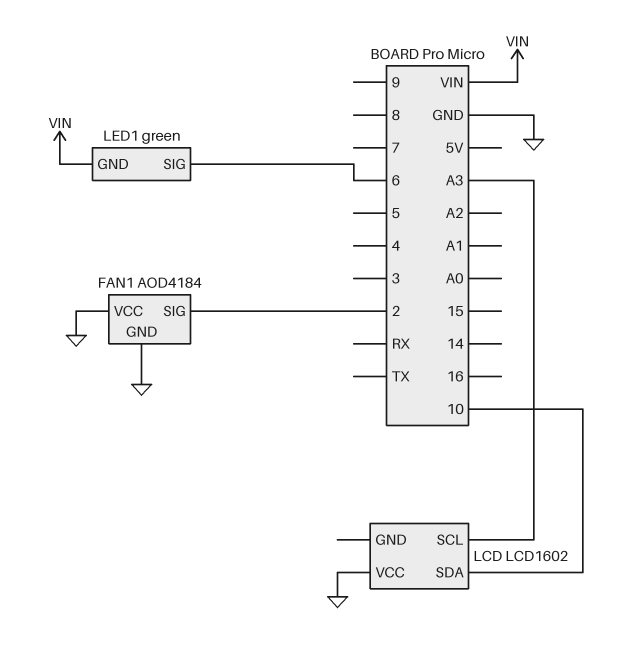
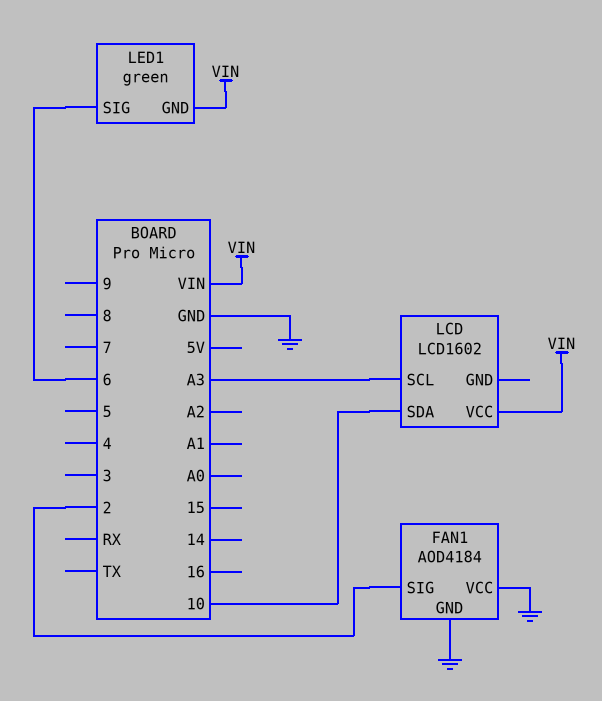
LCD pin VCC: GND -> VIN

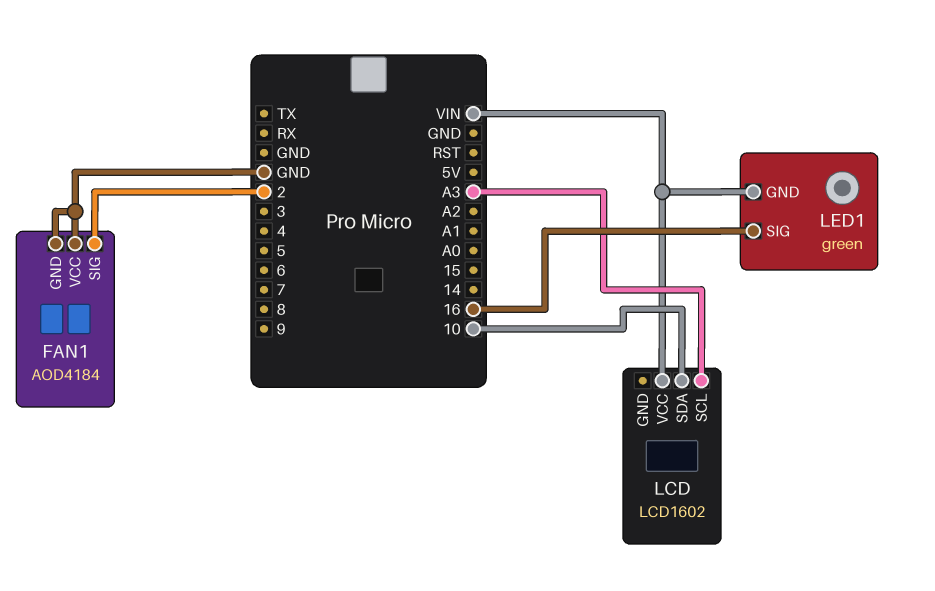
LED1 pin SIG: 6 -> 16

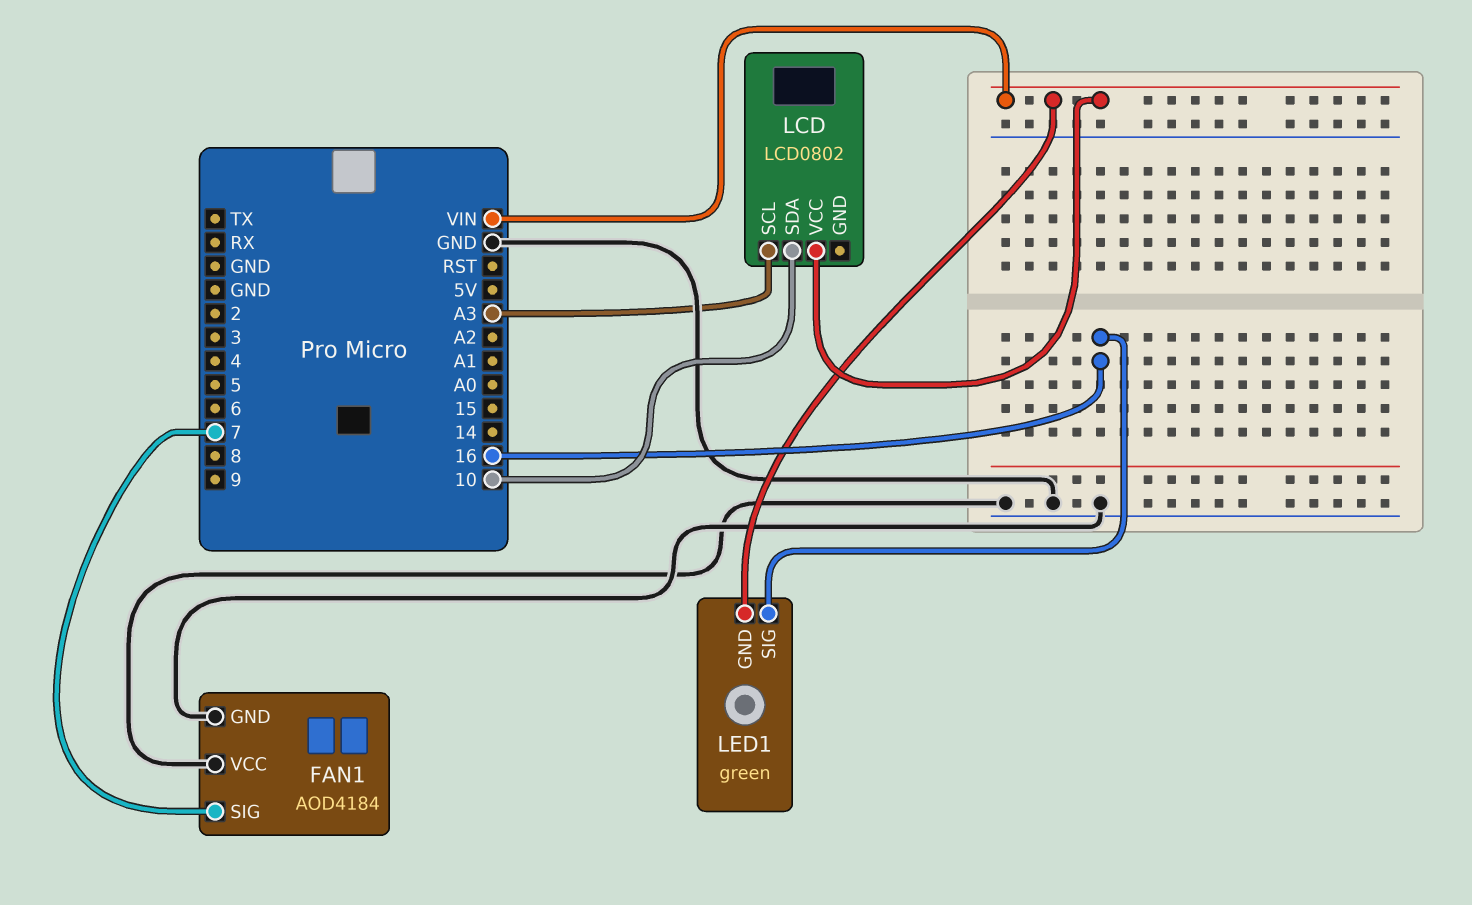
FAN1 pin SIG: 2 -> 7
LCD: LCD1602 -> LCD0802

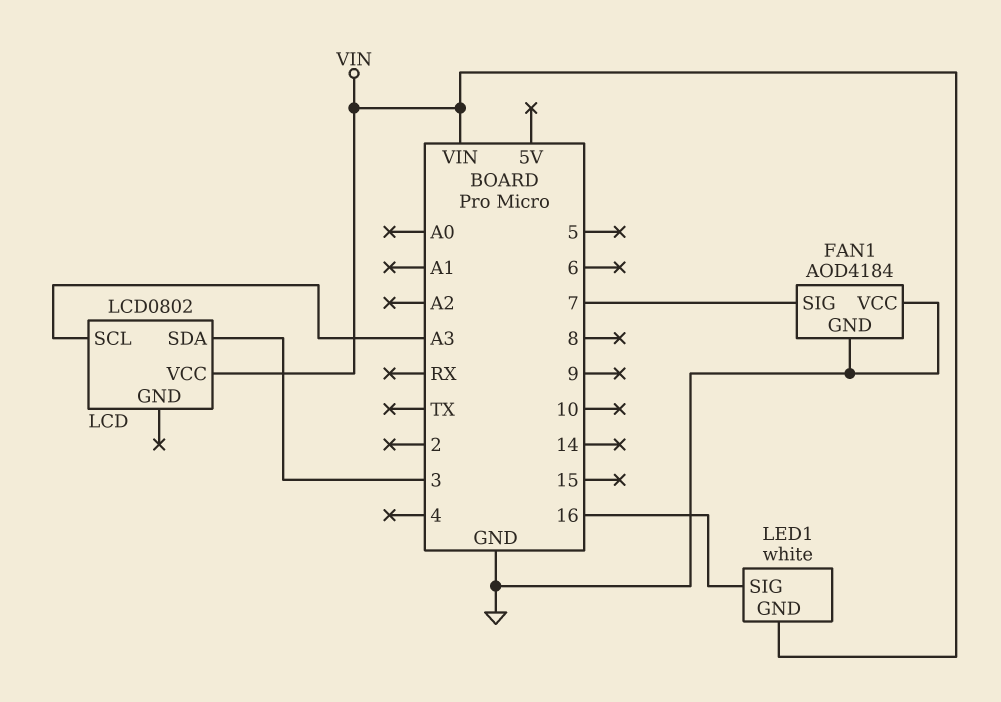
LCD pin SDA: 10 -> 3
LED1: green -> white

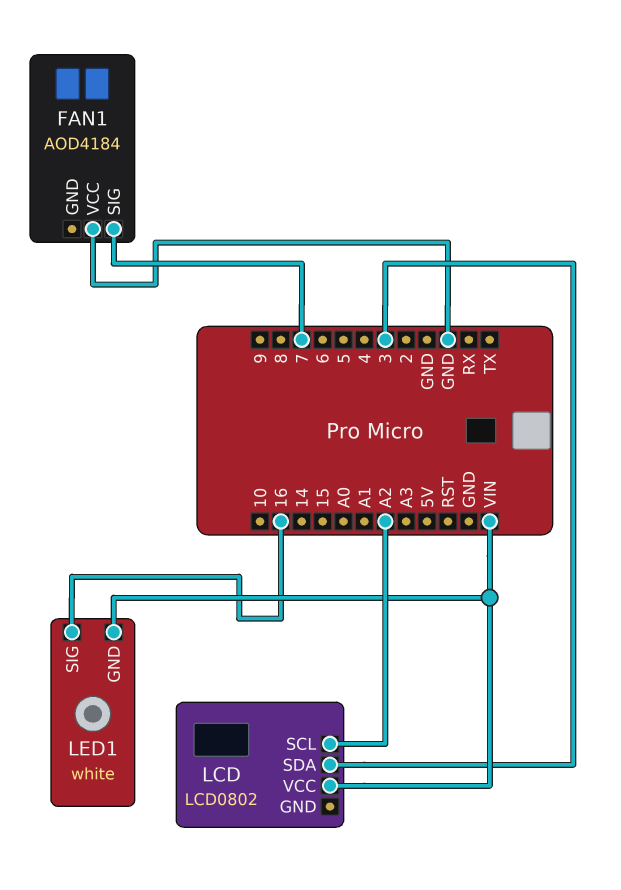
FAN1 pin GND: GND -> none
LCD pin SCL: A3 -> A2

